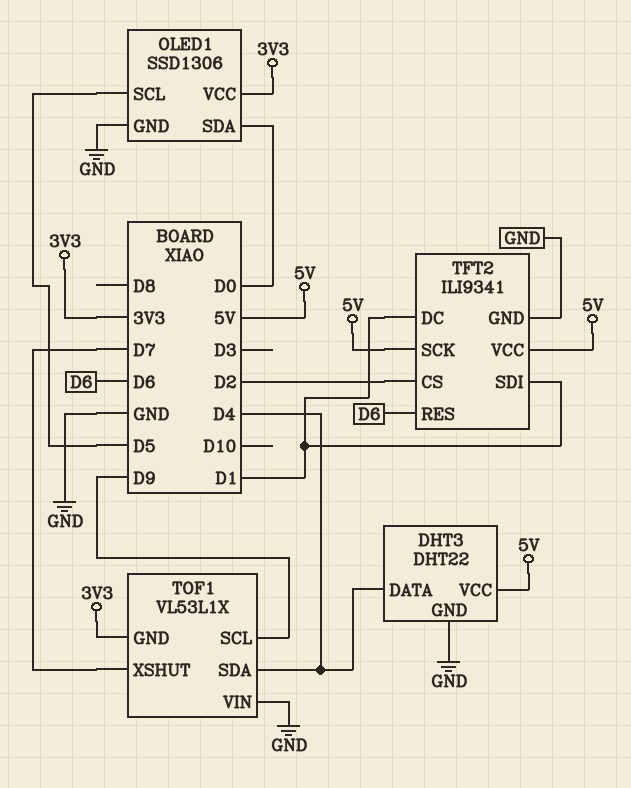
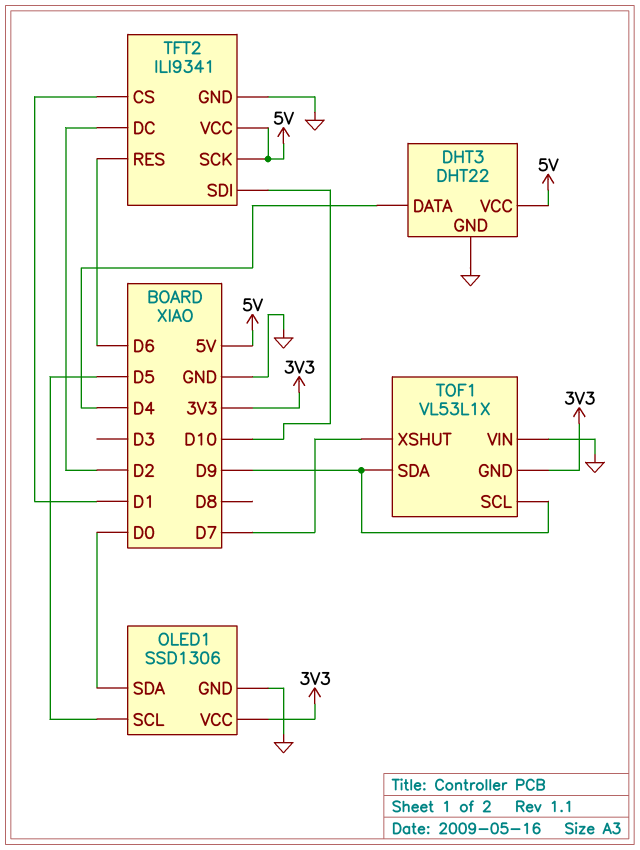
TFT2 pin CS: D2 -> D1
TFT2 pin DC: D1 -> D2
TFT2 pin SDI: D1 -> D10
TOF1 pin SDA: D4 -> D9

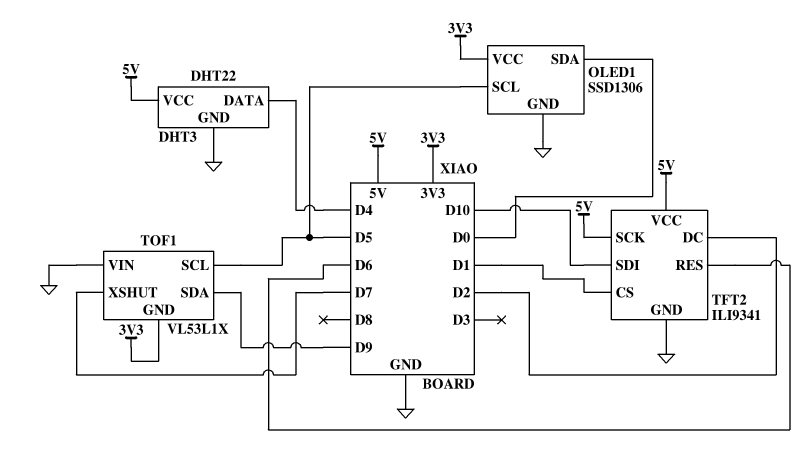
TOF1 pin SCL: D9 -> D5

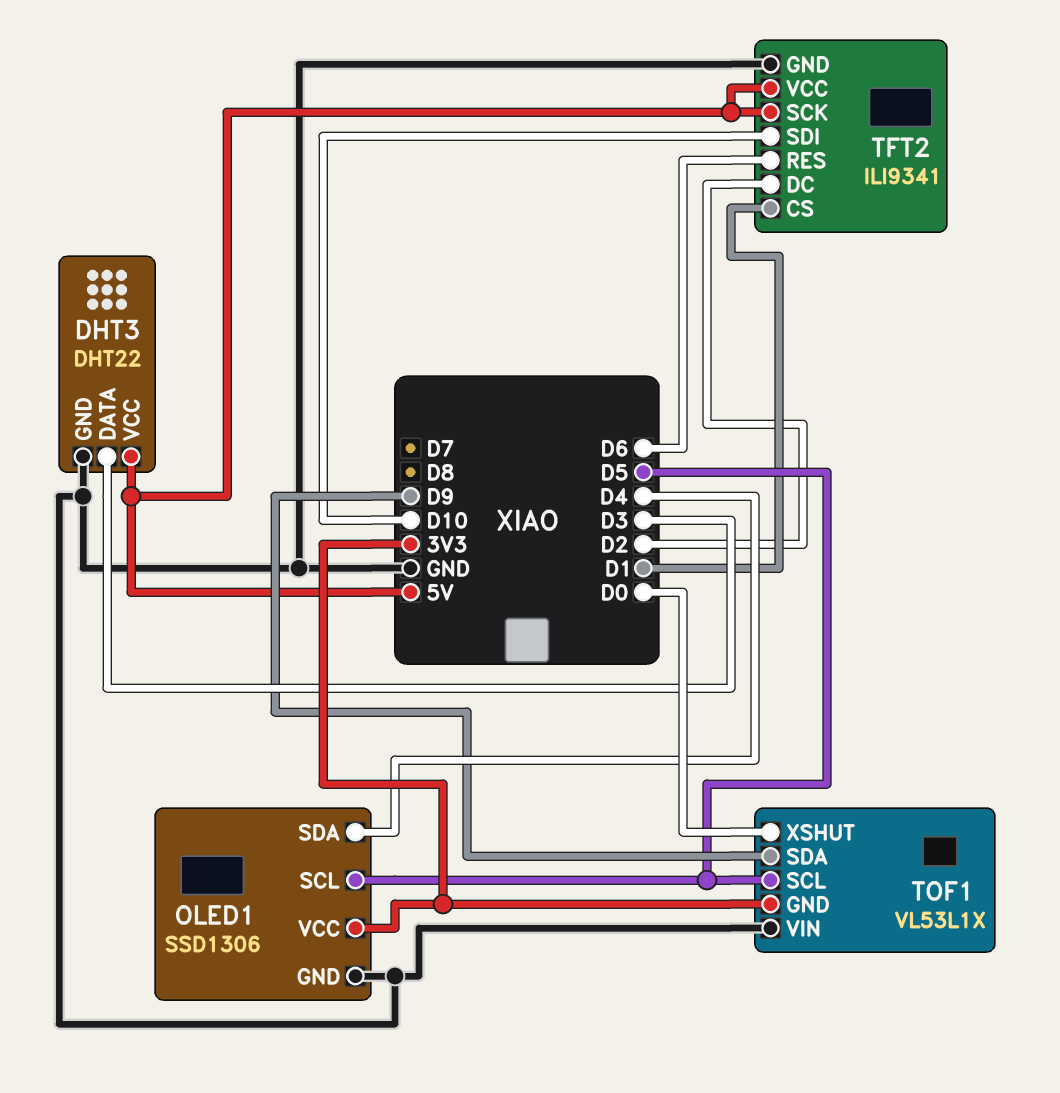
DHT3 pin DATA: D4 -> D3
OLED1 pin SDA: D0 -> D4
TOF1 pin XSHUT: D7 -> D0

